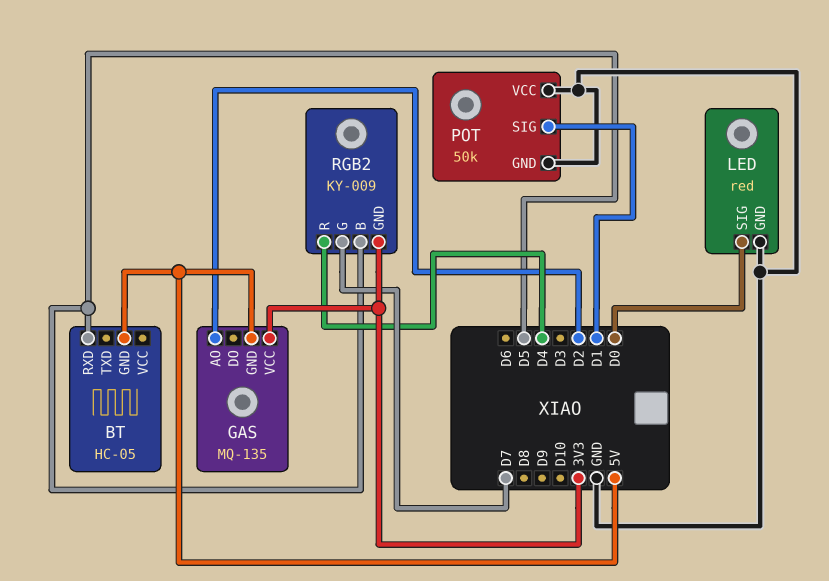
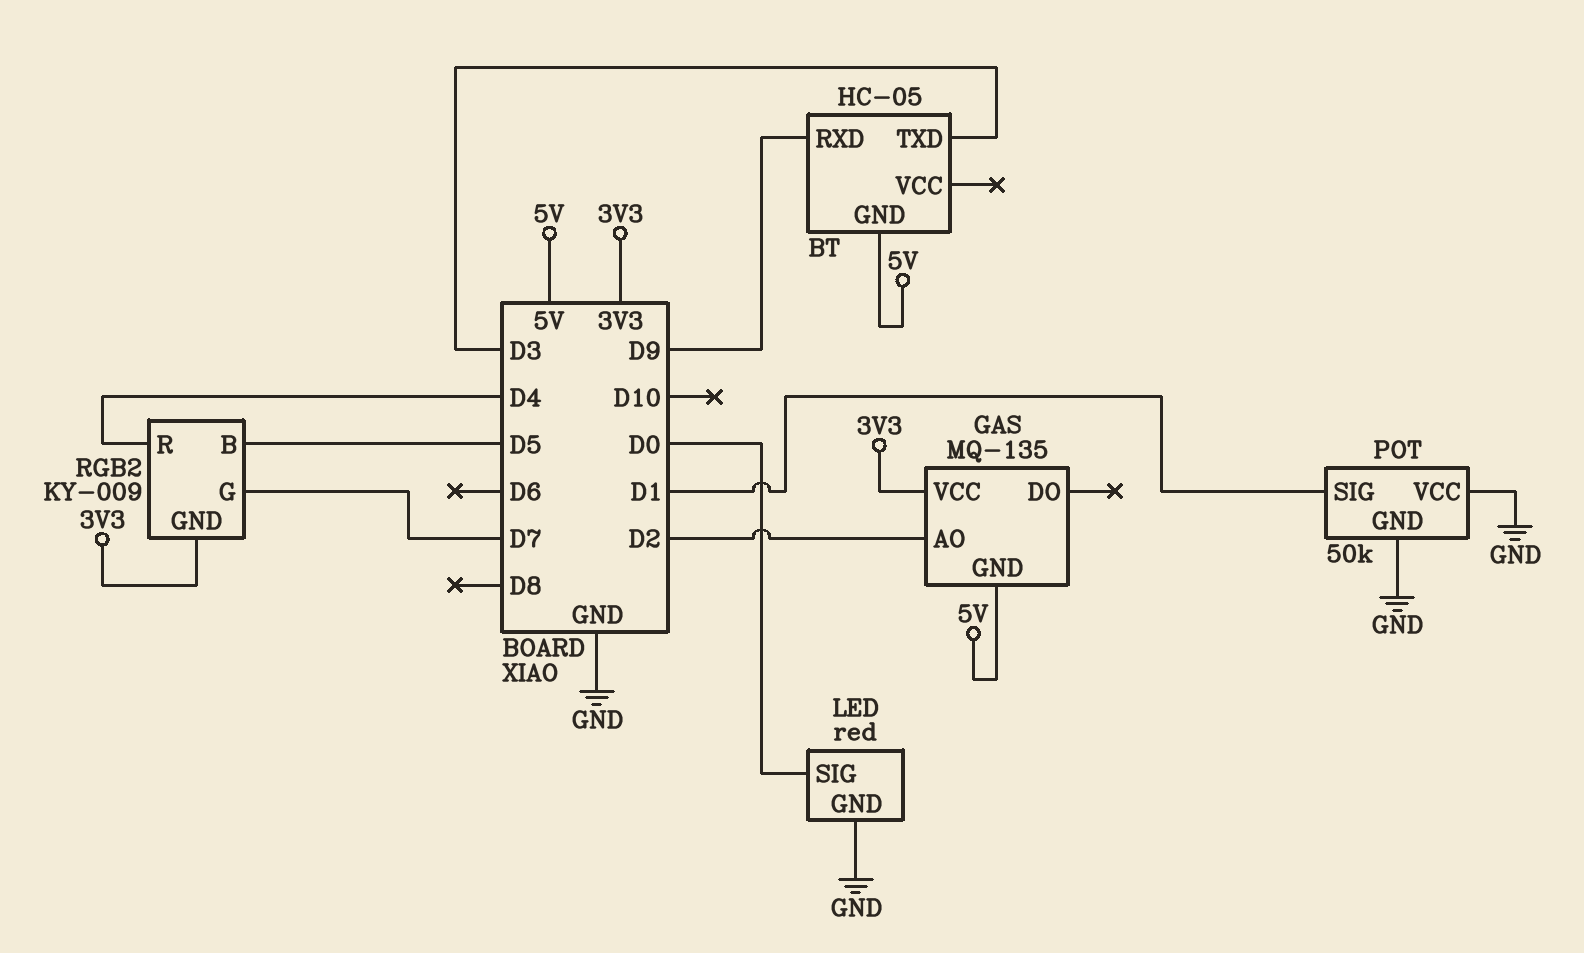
BT pin RXD: D5 -> D9
BT pin TXD: none -> D3

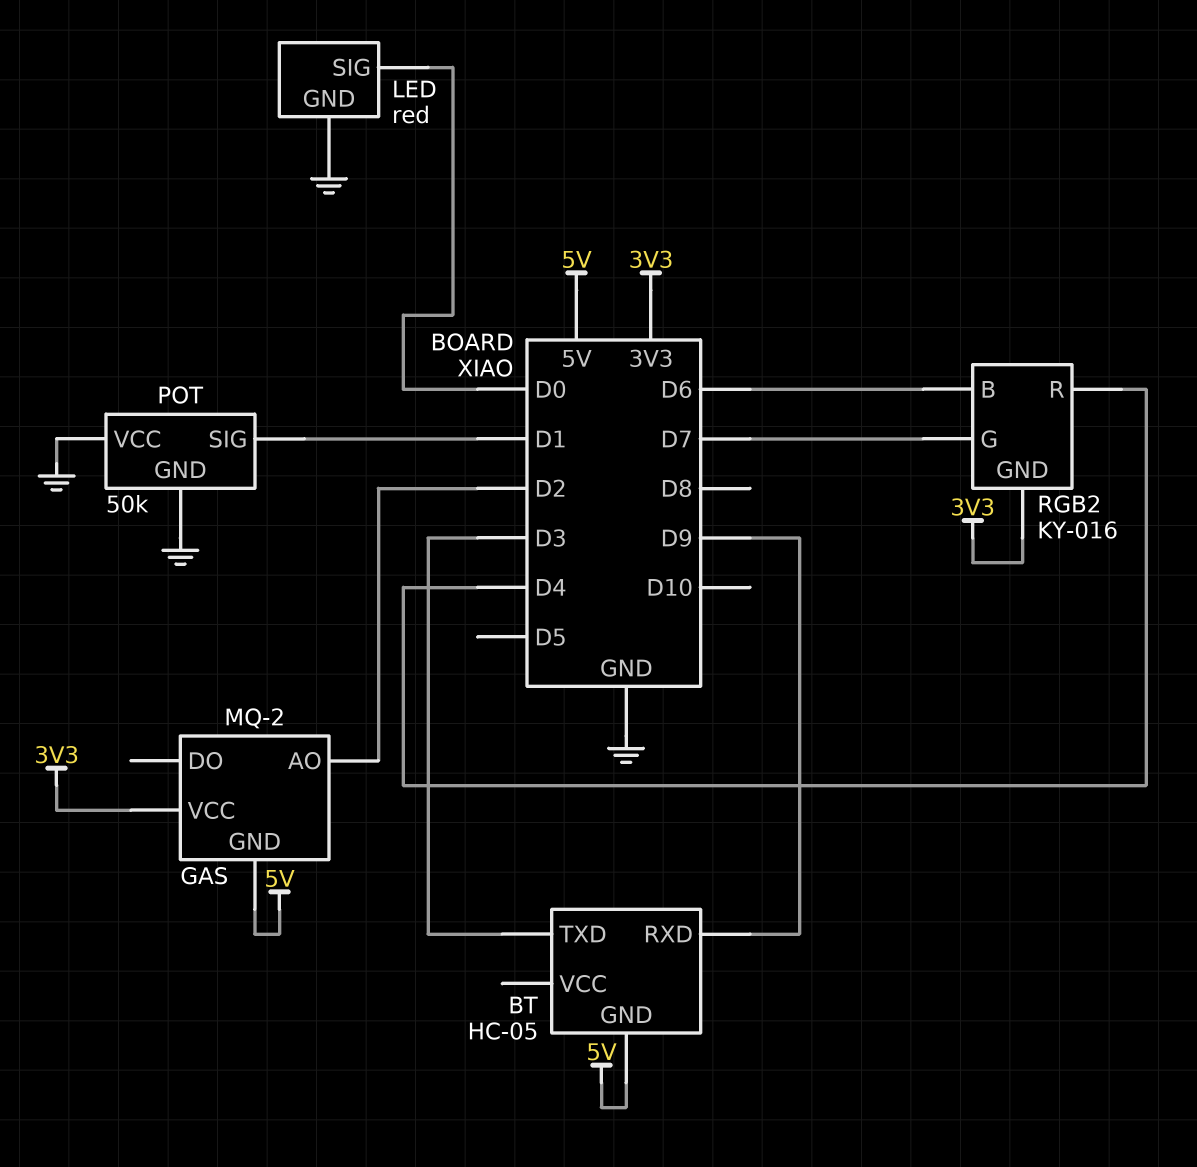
GAS: MQ-135 -> MQ-2
RGB2: KY-009 -> KY-016
RGB2 pin B: D5 -> D6

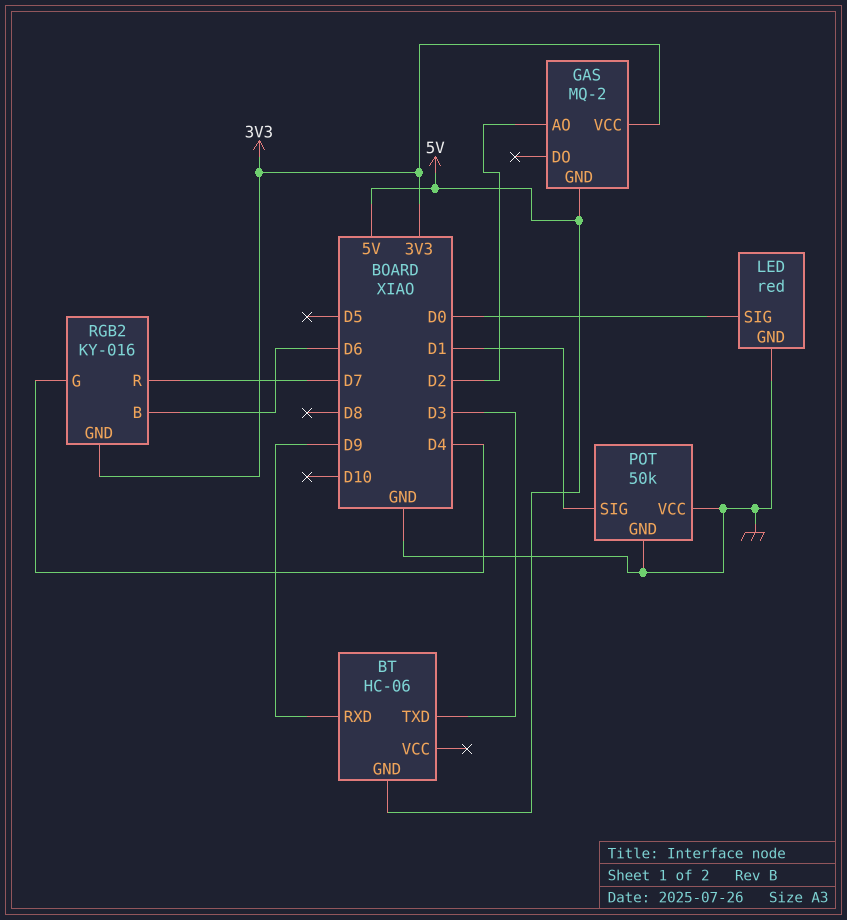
BT: HC-05 -> HC-06
RGB2 pin G: D7 -> D4
RGB2 pin R: D4 -> D7

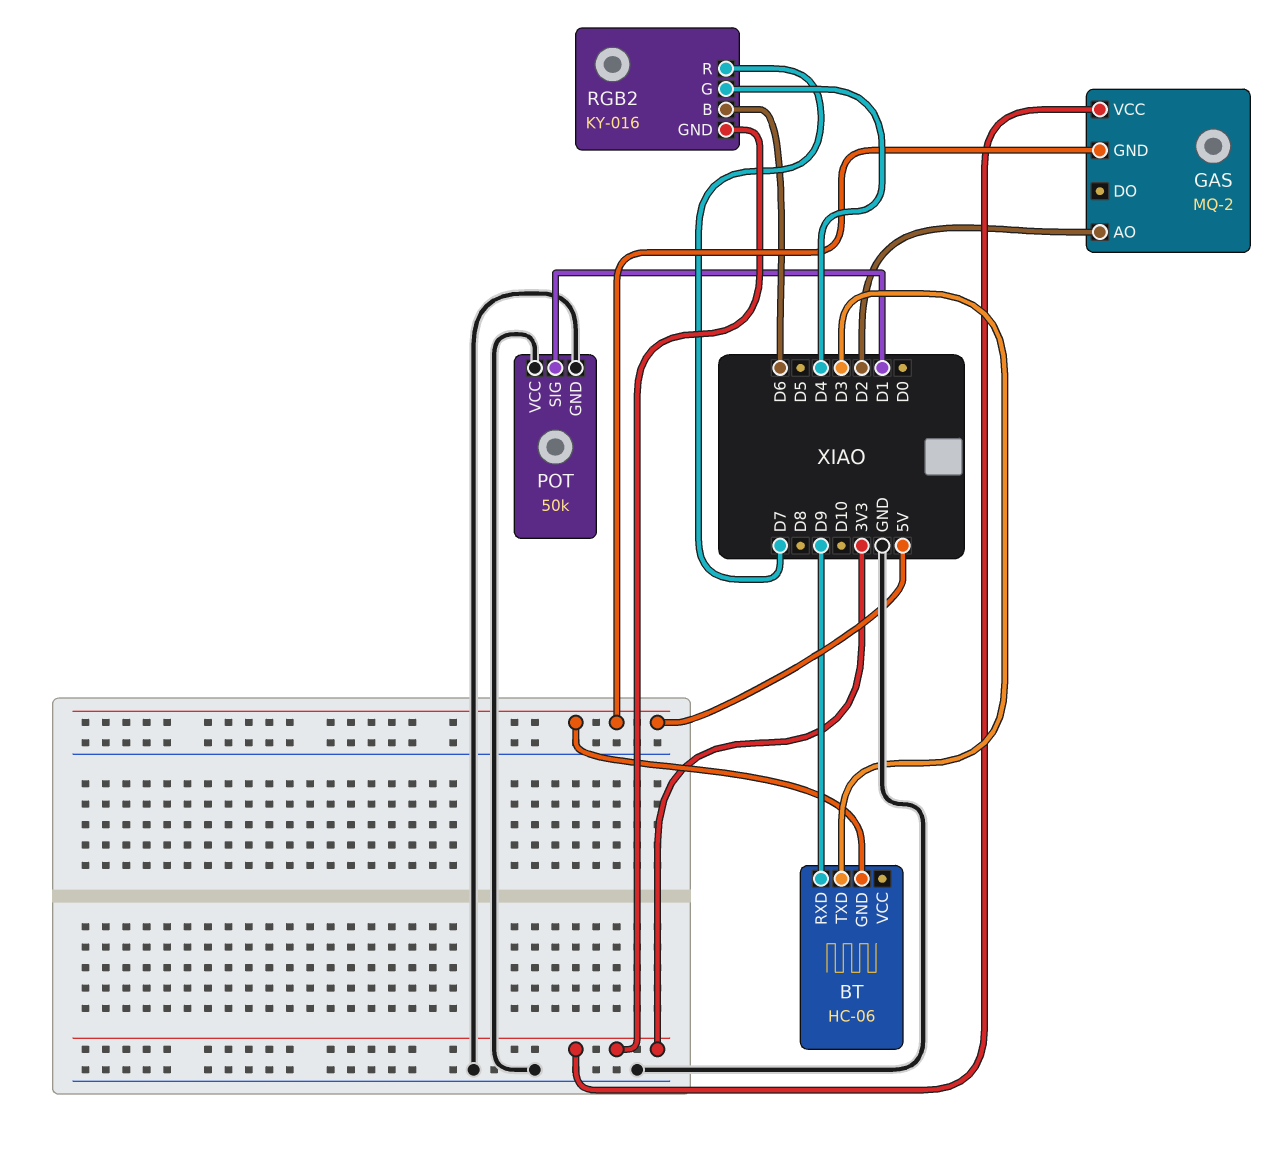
LED: red -> none
LED pin GND: GND -> none
LED pin SIG: D0 -> none

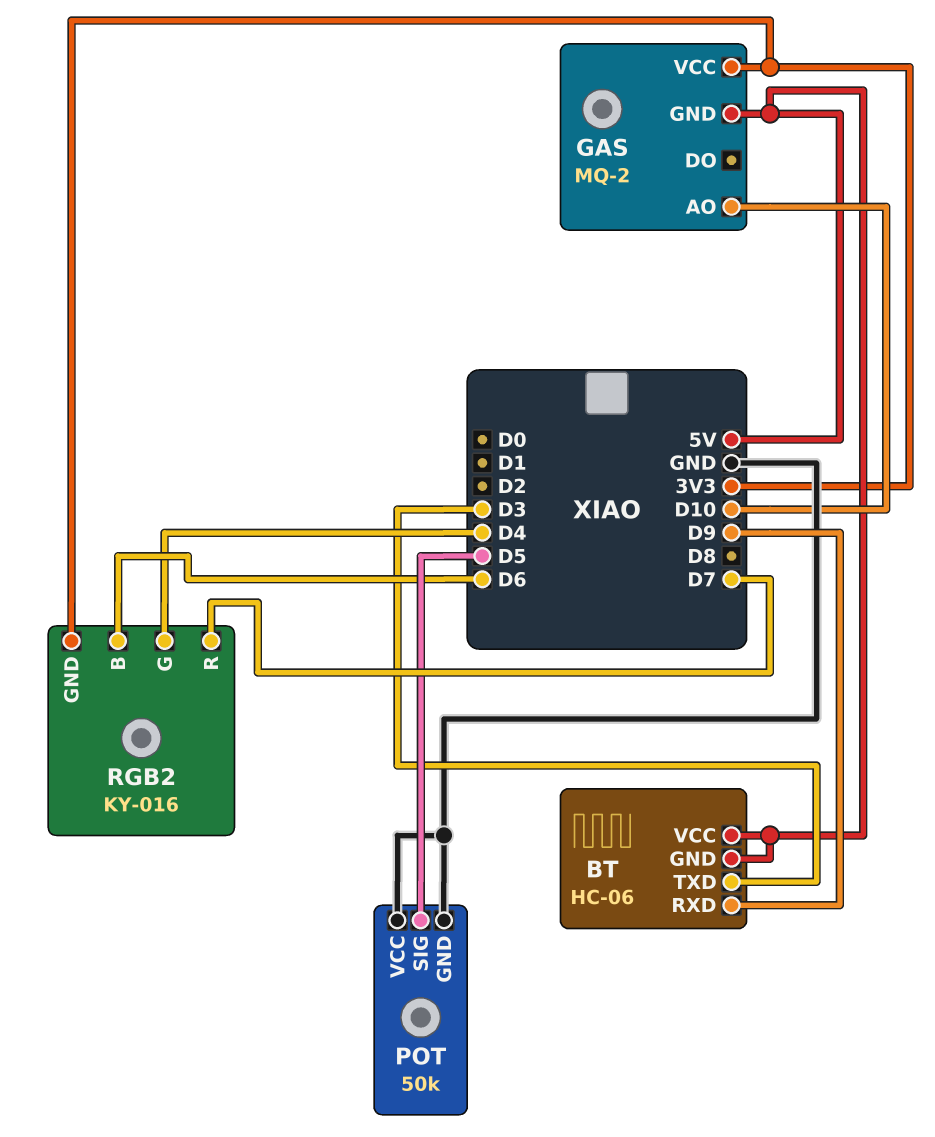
BT pin VCC: none -> 5V
GAS pin AO: D2 -> D10
POT pin SIG: D1 -> D5

